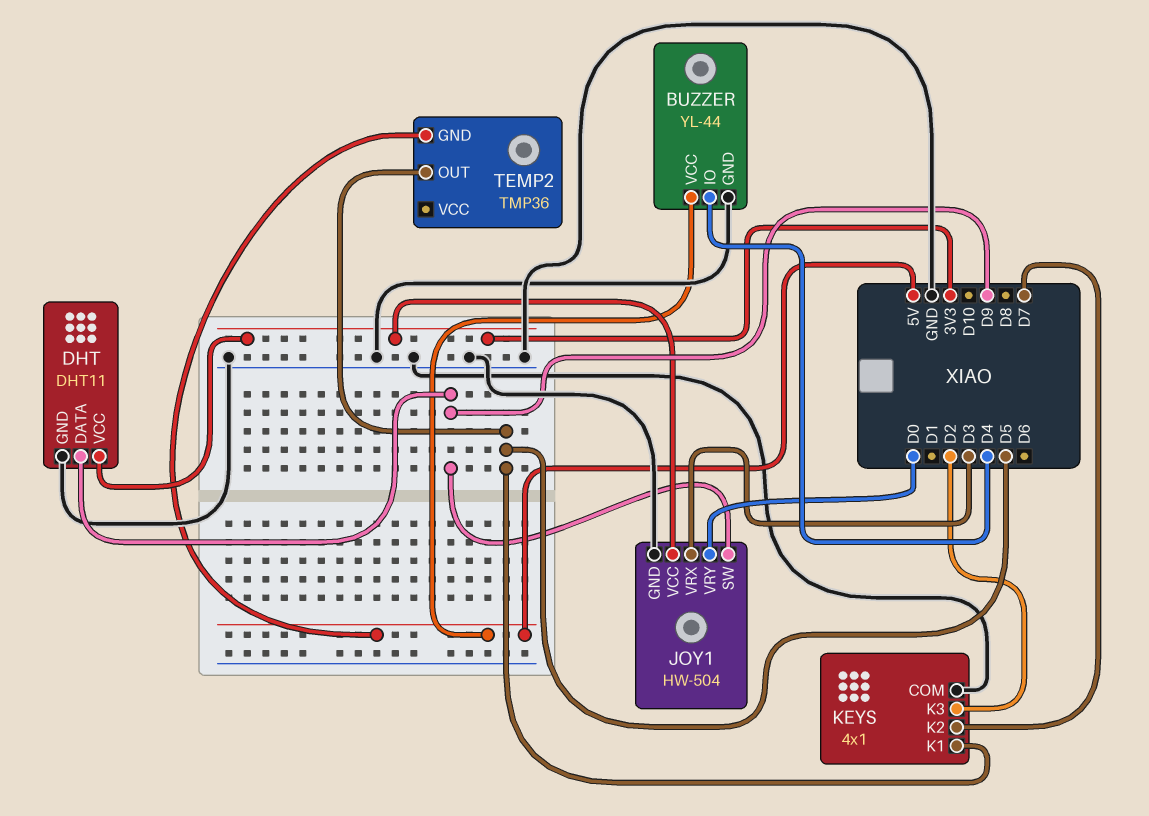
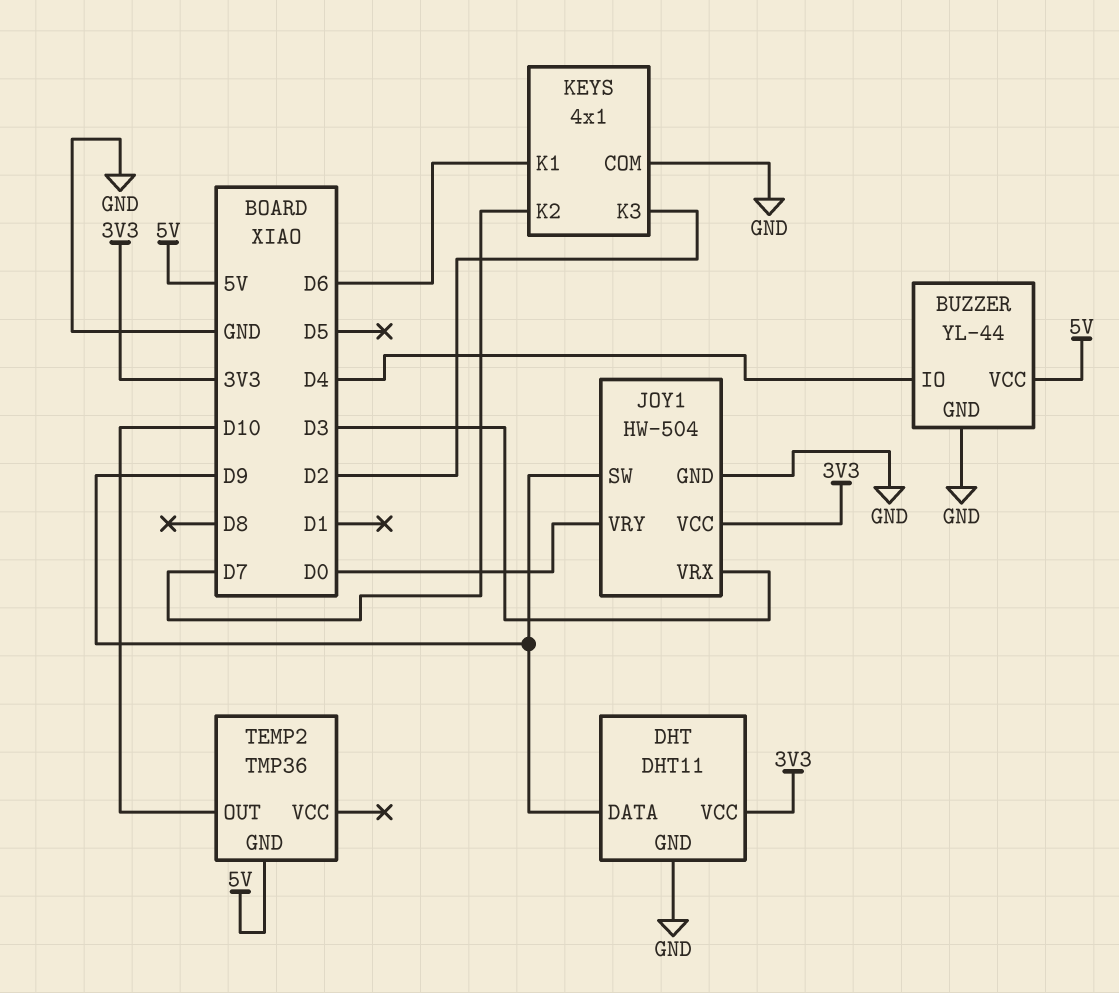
KEYS pin K1: D5 -> D6
TEMP2 pin OUT: D5 -> D10

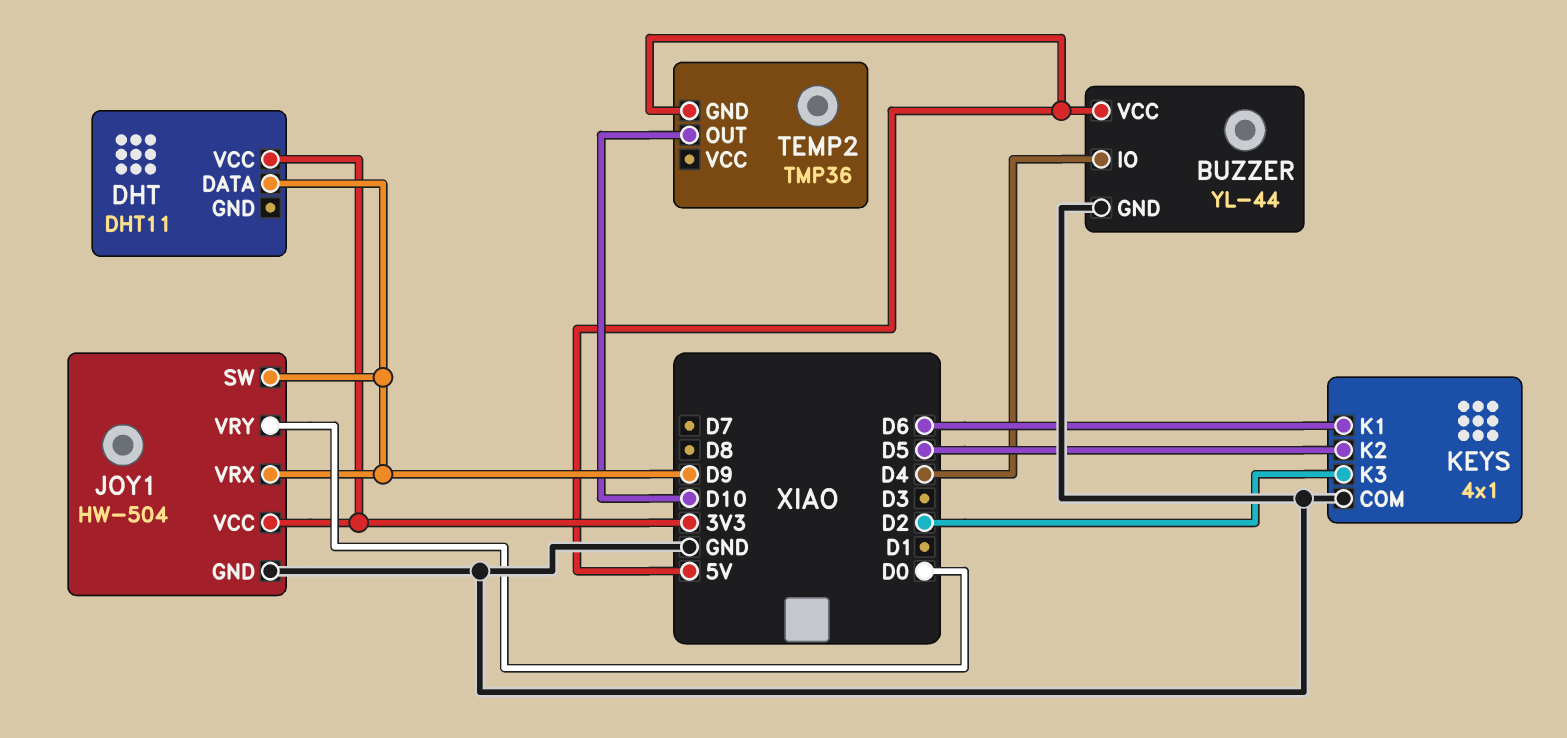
DHT pin GND: GND -> none
JOY1 pin VRX: D3 -> D9
KEYS pin K2: D7 -> D5

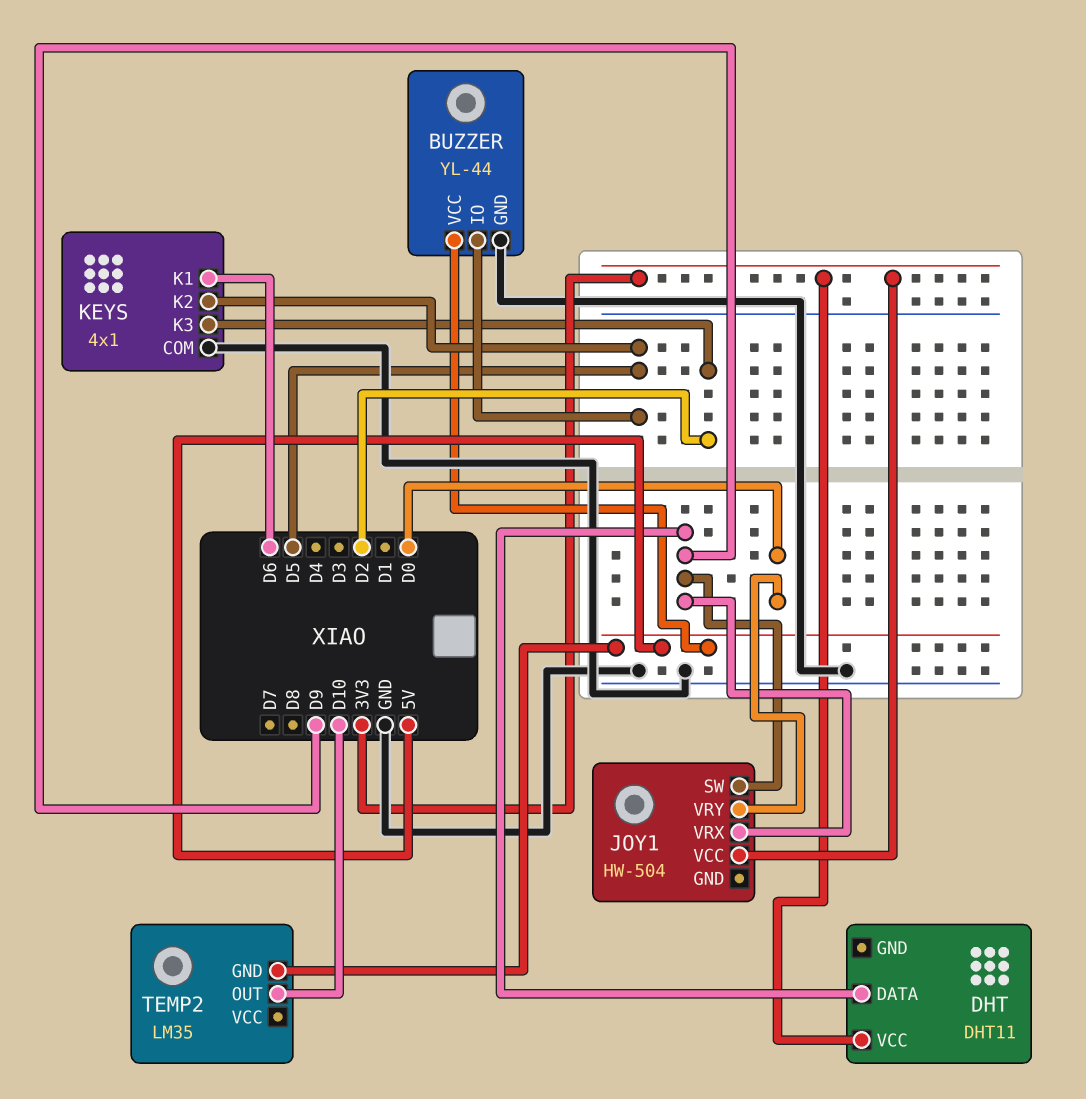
BUZZER pin IO: D4 -> D5
JOY1 pin GND: GND -> none
TEMP2: TMP36 -> LM35

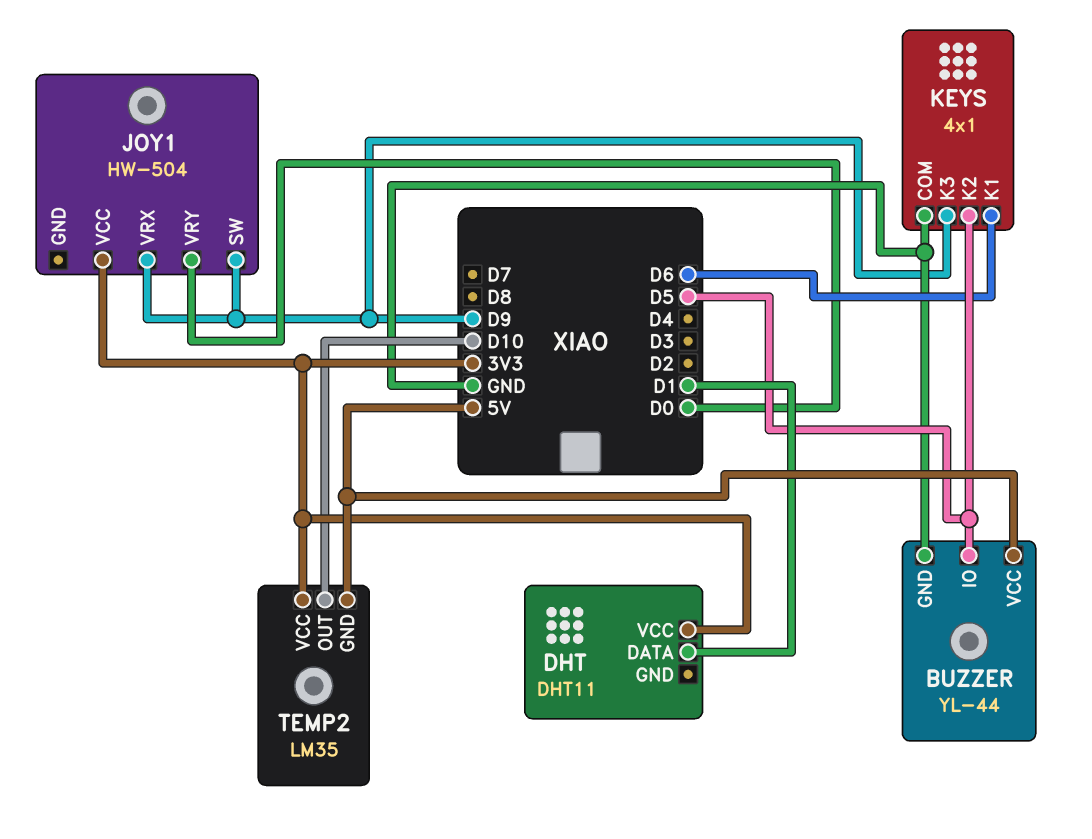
DHT pin DATA: D9 -> D1
KEYS pin K3: D2 -> D9
TEMP2 pin VCC: none -> 3V3

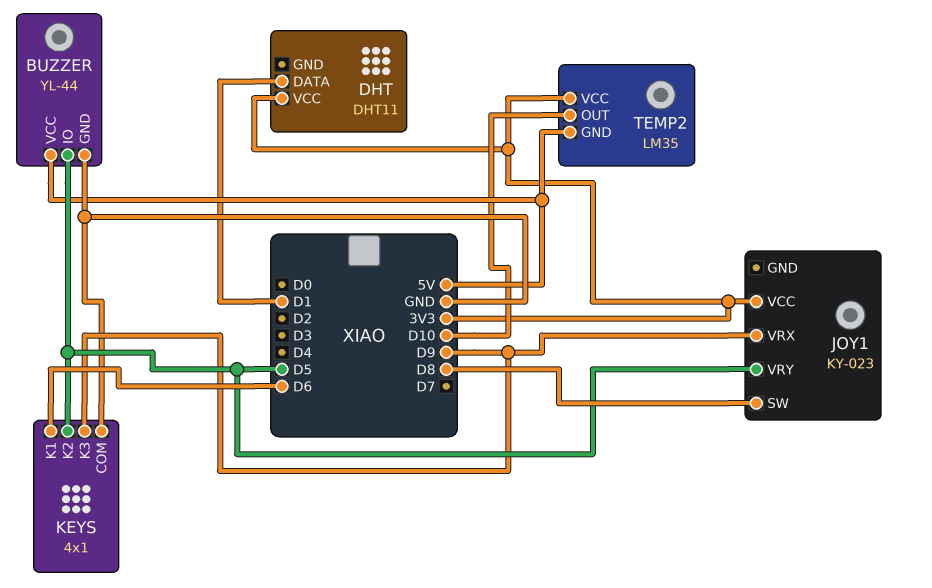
JOY1: HW-504 -> KY-023
JOY1 pin SW: D9 -> D8
JOY1 pin VRY: D0 -> D5

